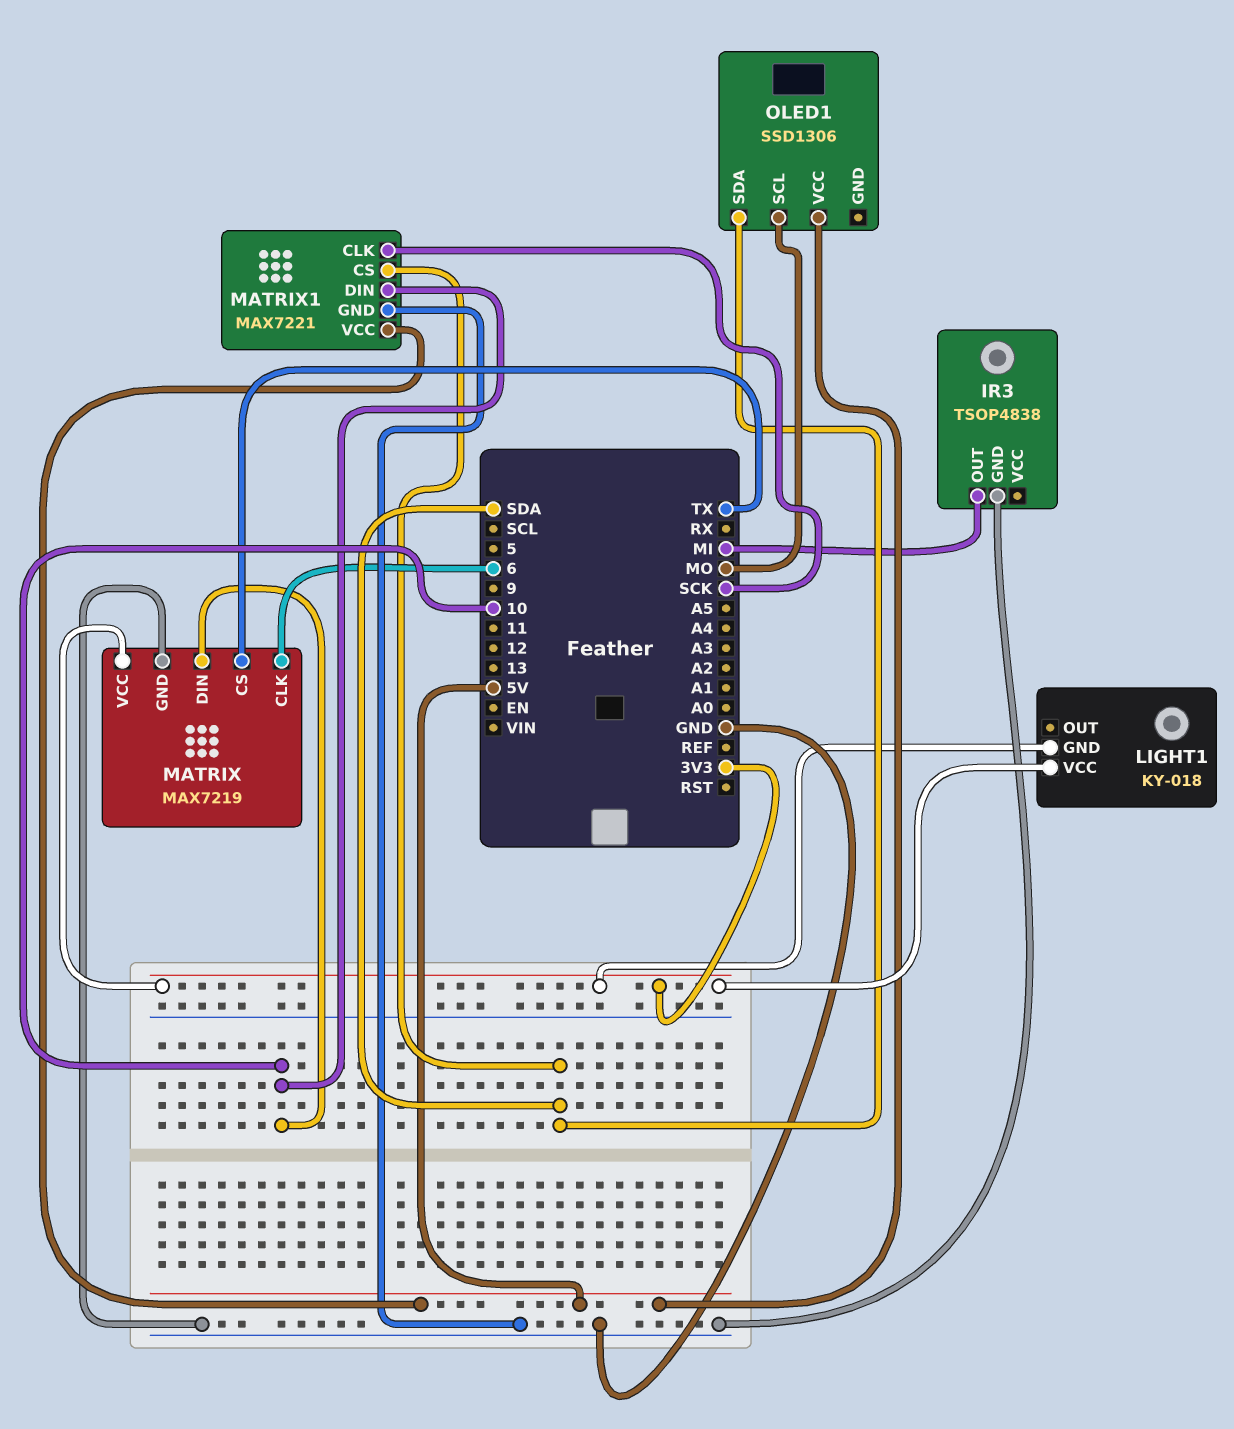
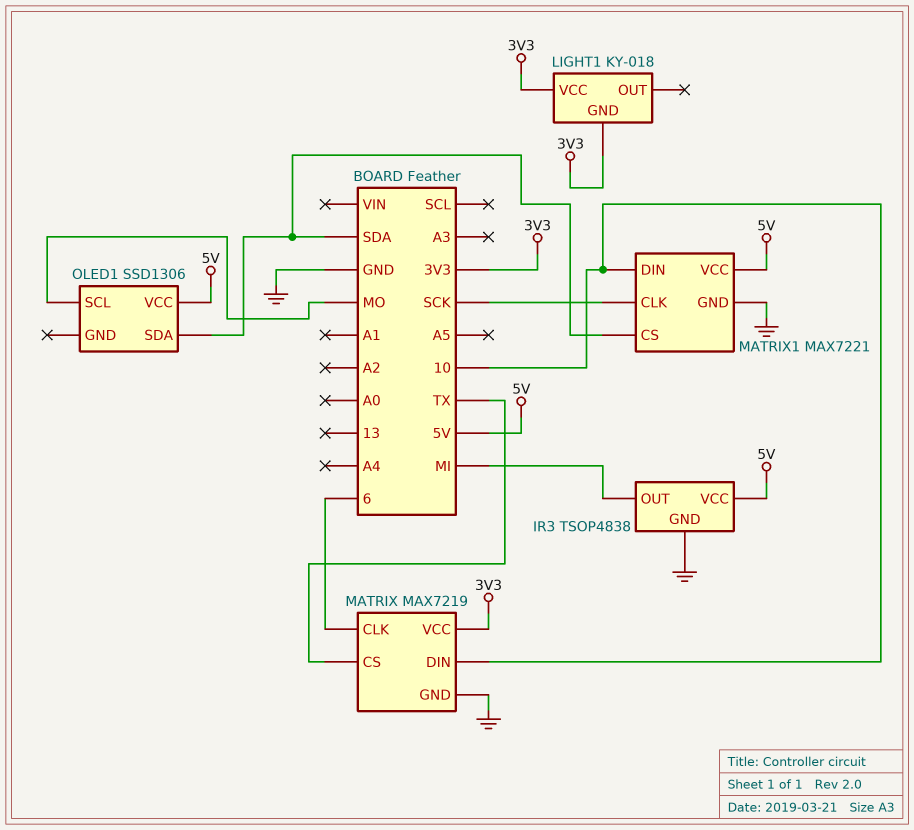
IR3 pin VCC: none -> 5V

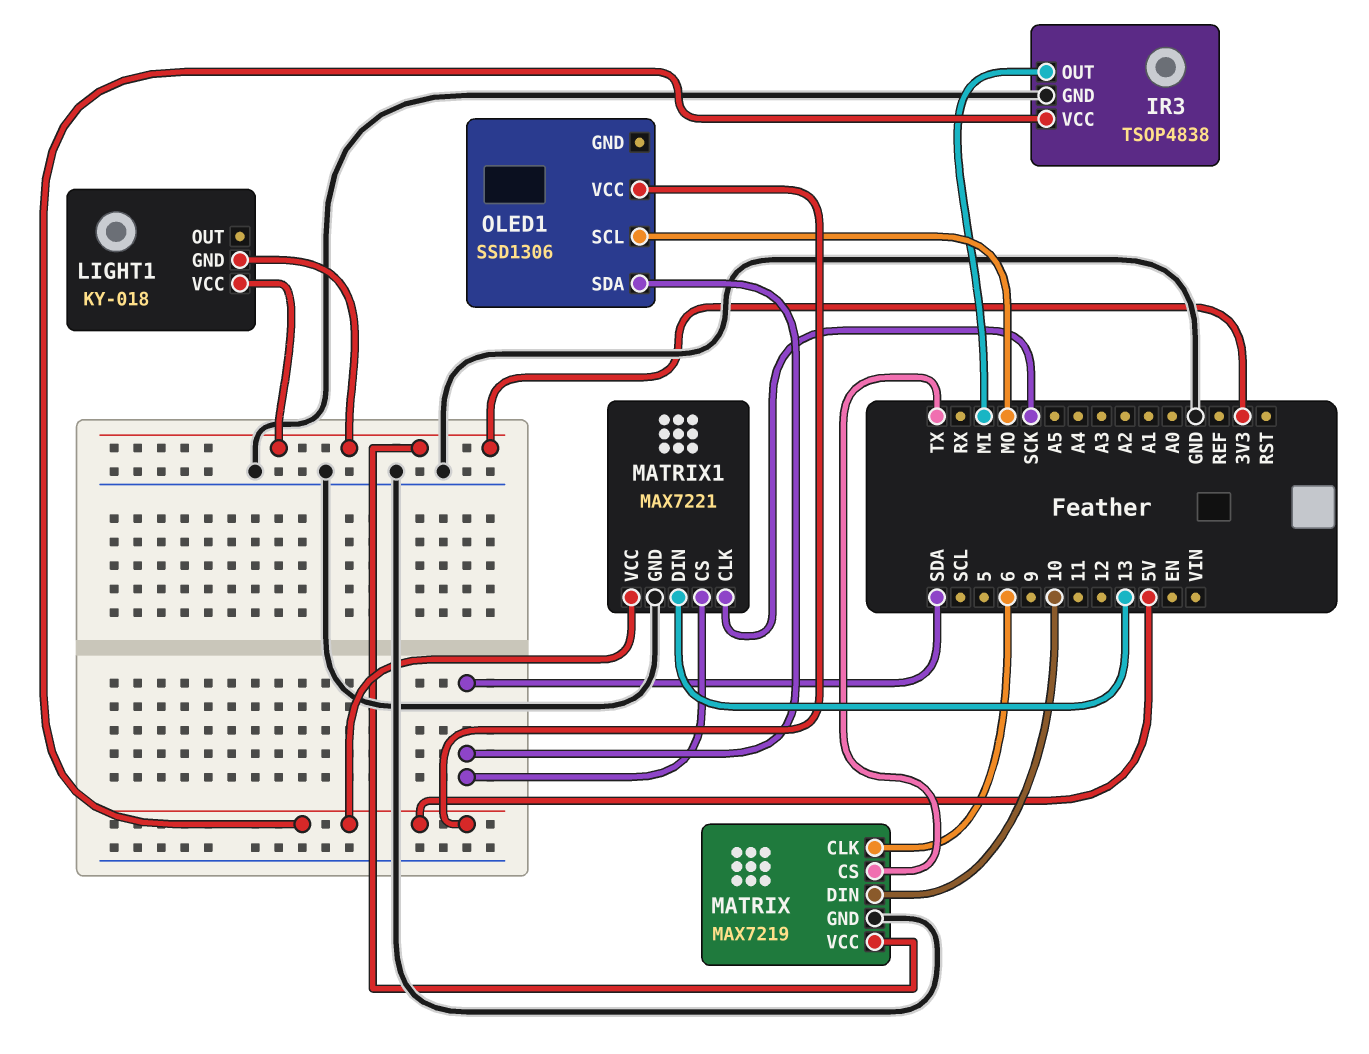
MATRIX1 pin DIN: 10 -> 13

